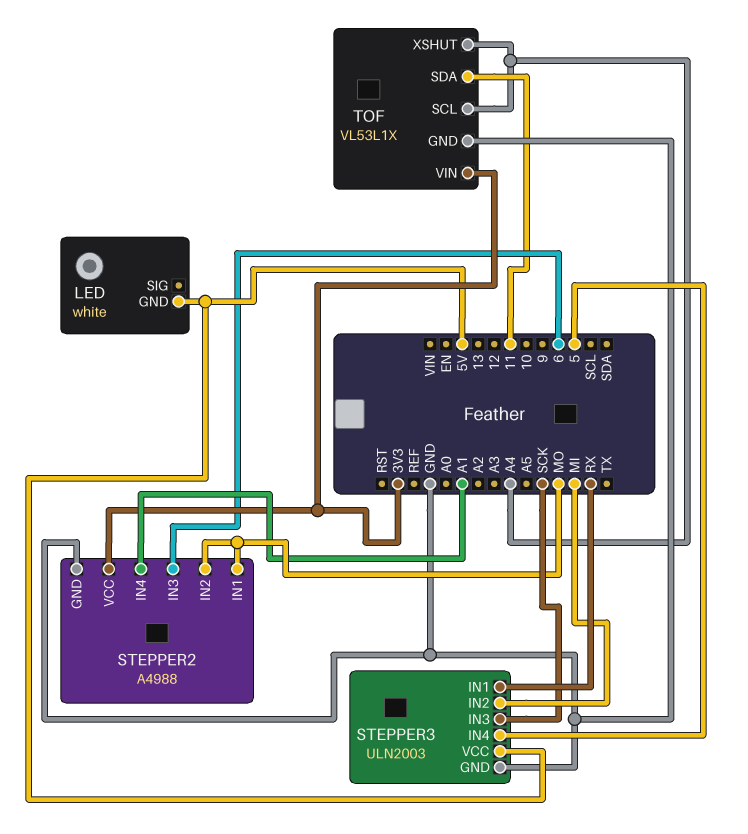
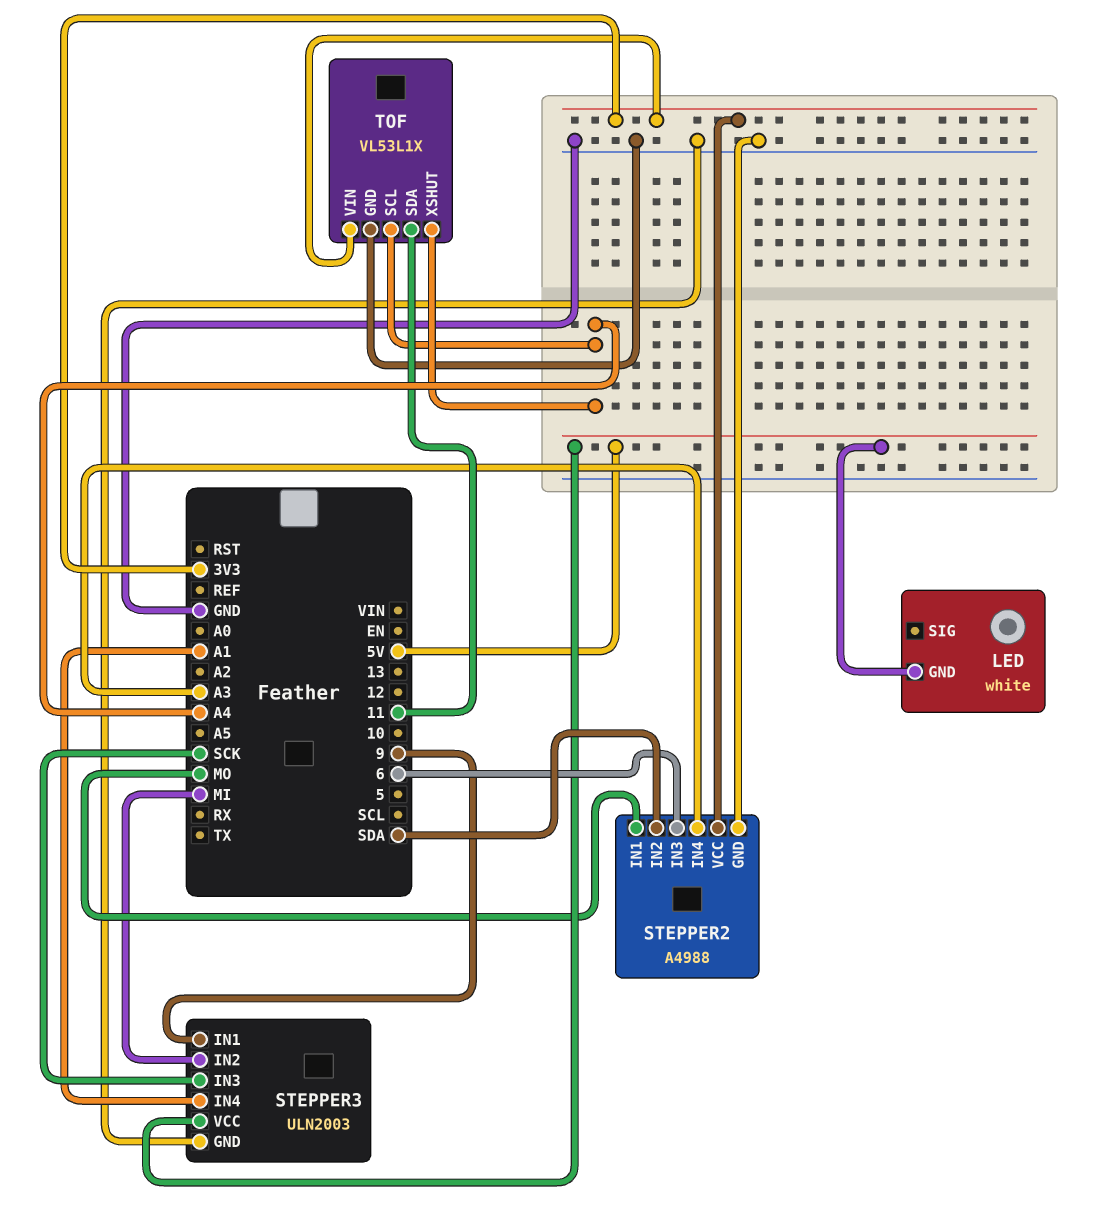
STEPPER2 pin IN2: MO -> SDA
STEPPER2 pin IN4: A1 -> A3
STEPPER3 pin IN1: RX -> 9
STEPPER3 pin IN4: 5 -> A1

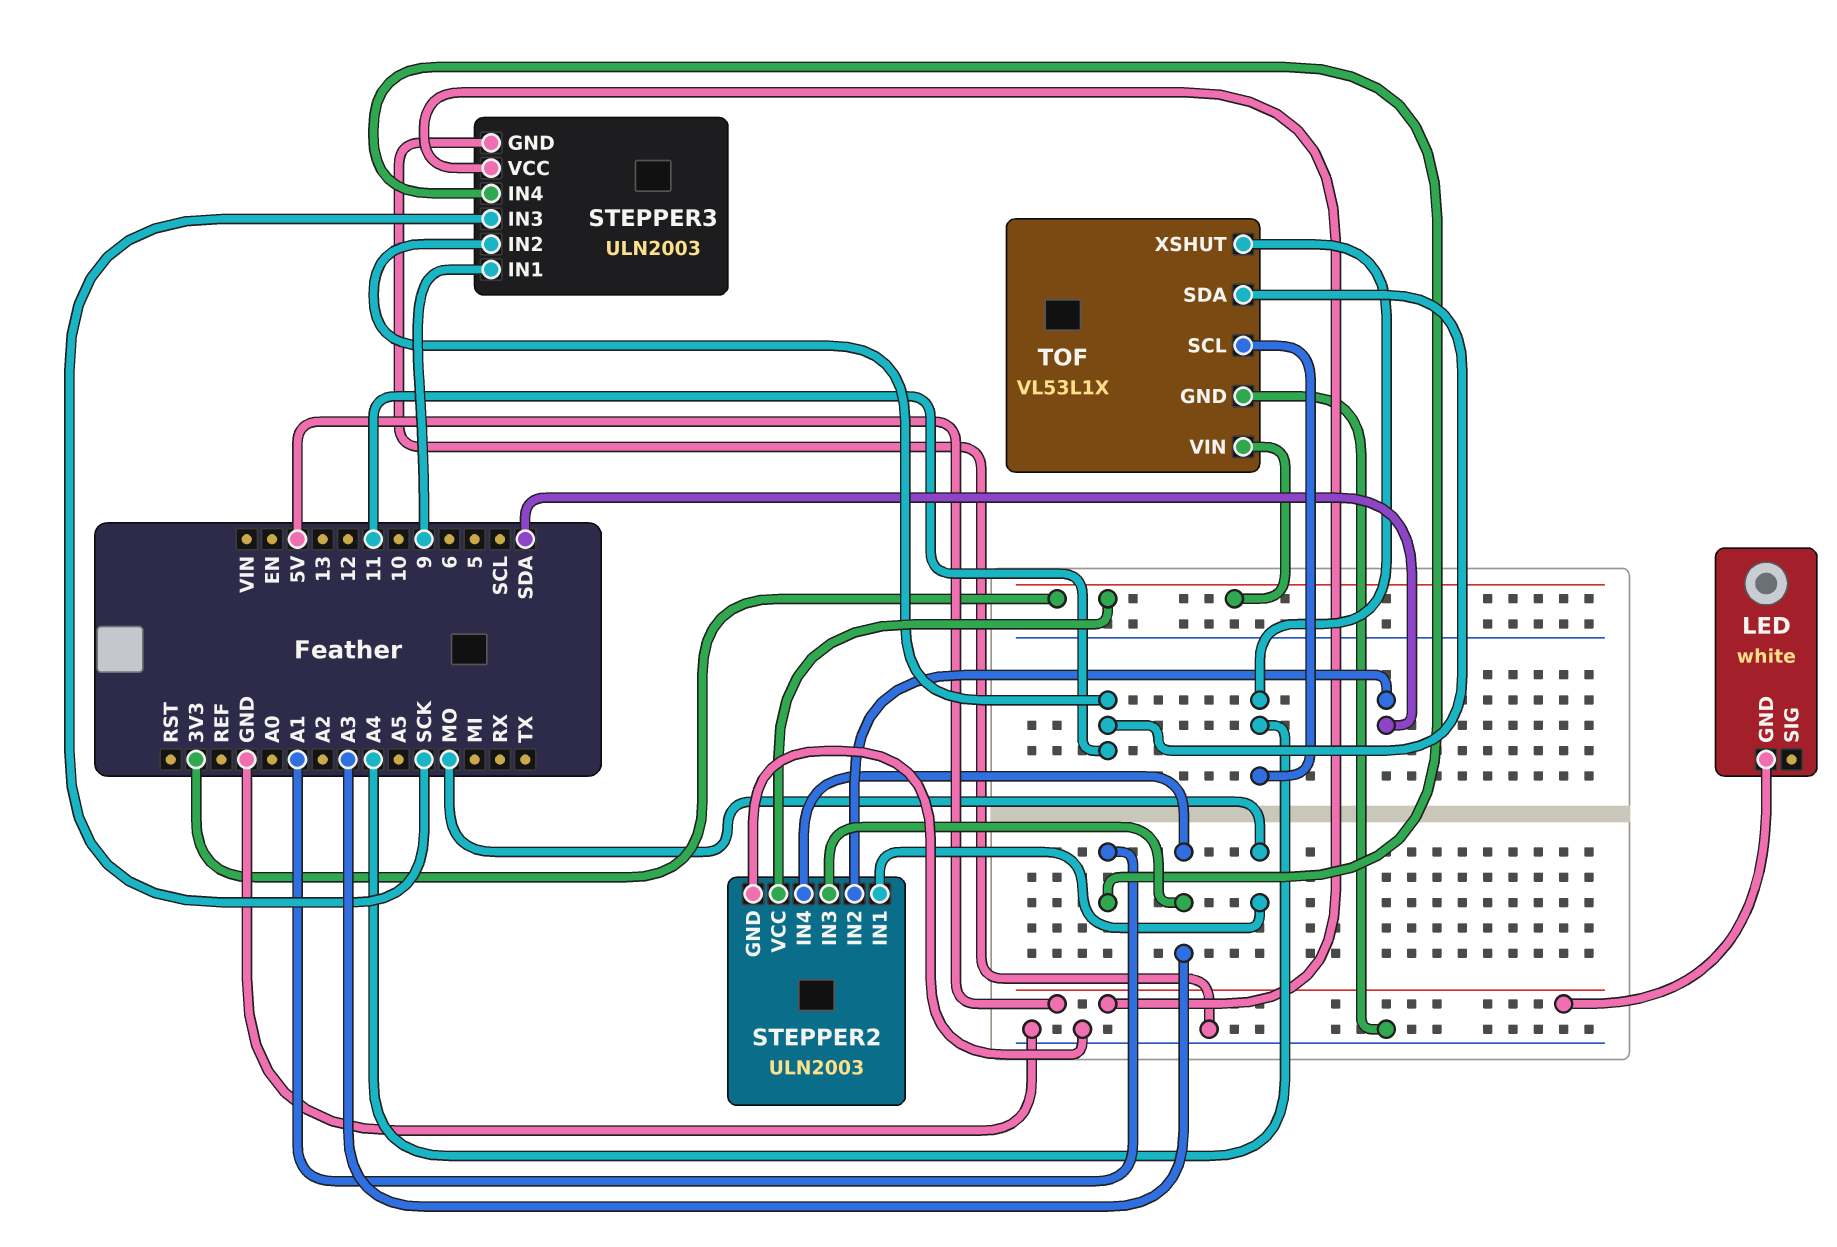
STEPPER2: A4988 -> ULN2003
STEPPER2 pin IN3: 6 -> A3
STEPPER3 pin IN2: MI -> 11

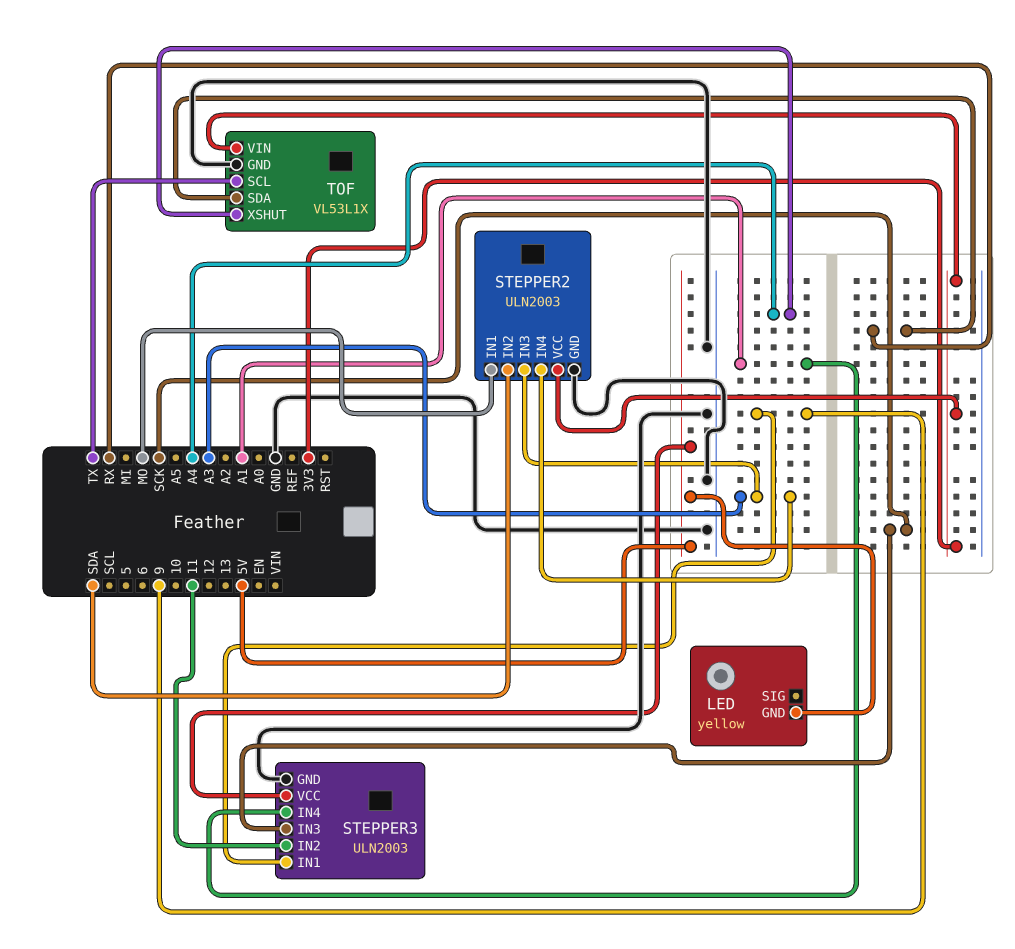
LED: white -> yellow
TOF pin SCL: A4 -> TX
TOF pin SDA: 11 -> RX

